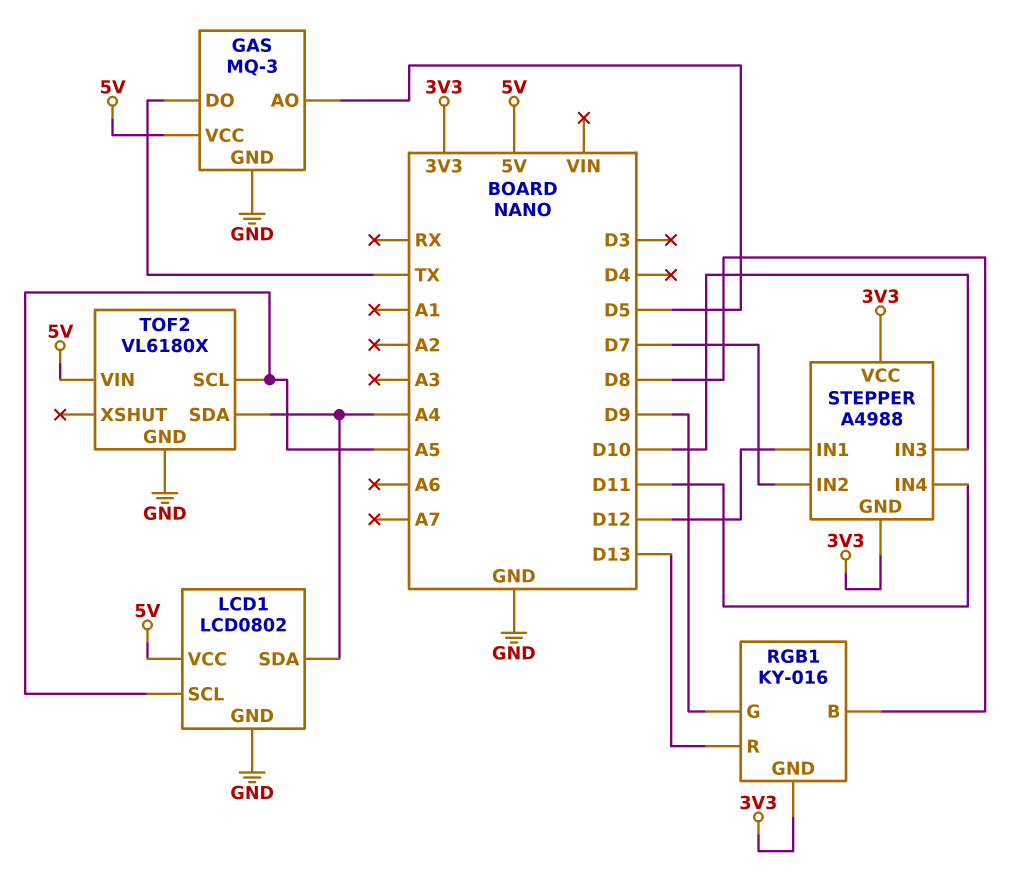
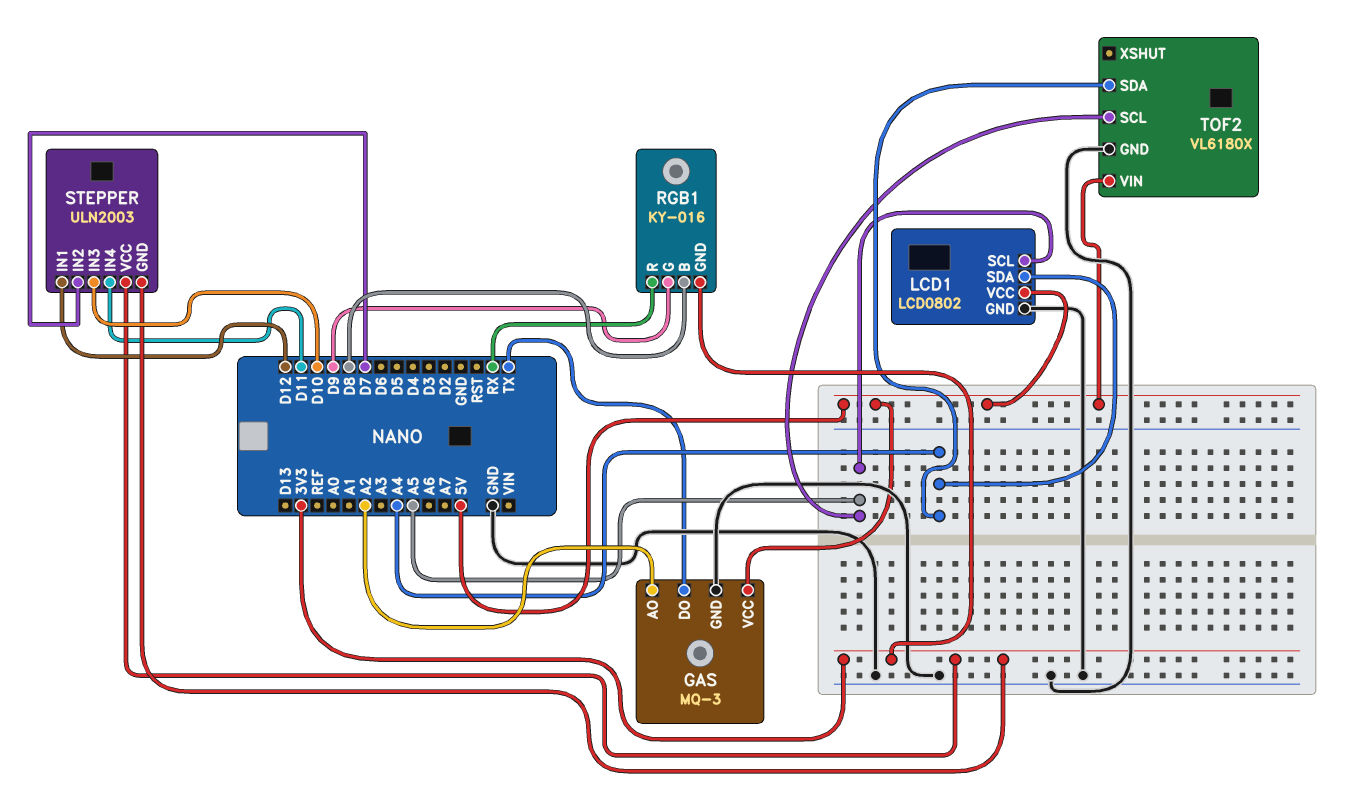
GAS pin AO: D5 -> A2
RGB1 pin R: D13 -> RX
STEPPER: A4988 -> ULN2003

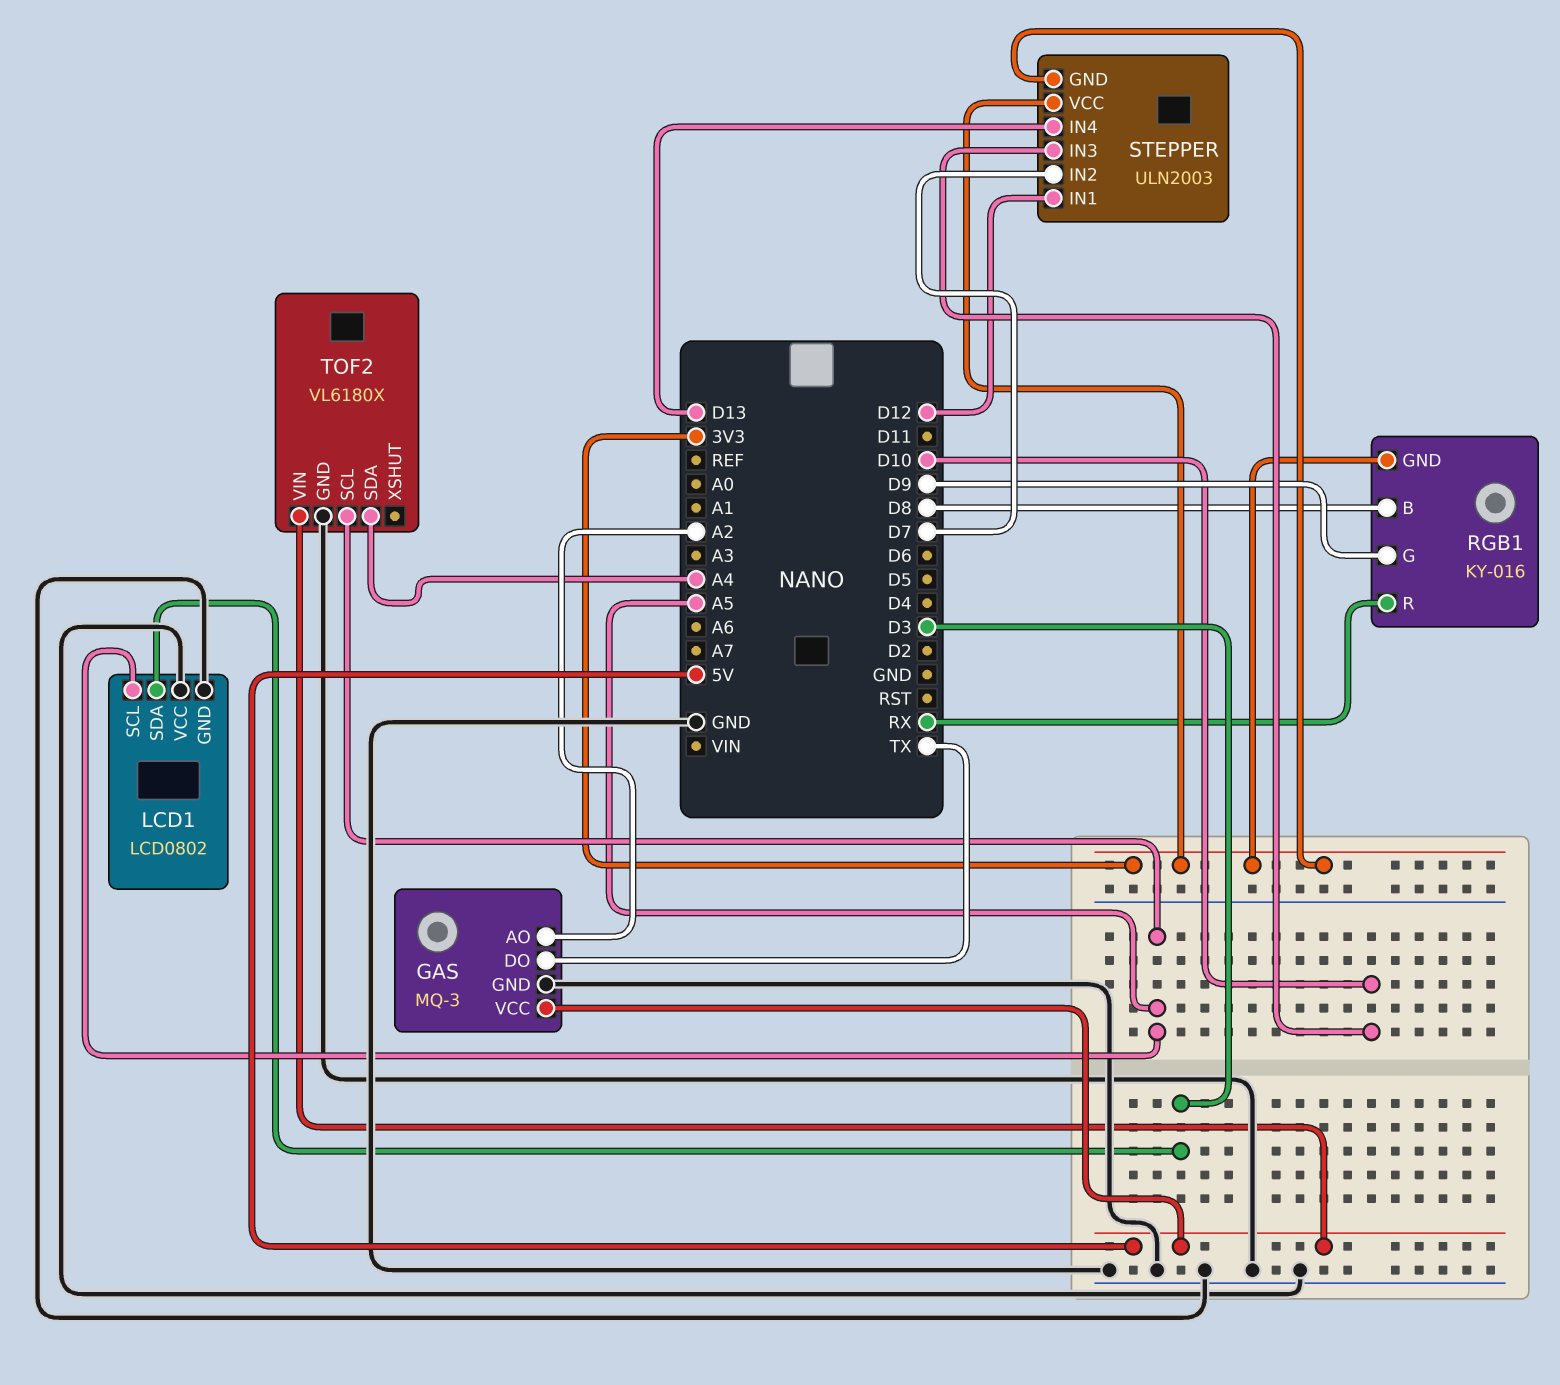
LCD1 pin SDA: A4 -> D3
LCD1 pin VCC: 5V -> GND
STEPPER pin IN4: D11 -> D13

